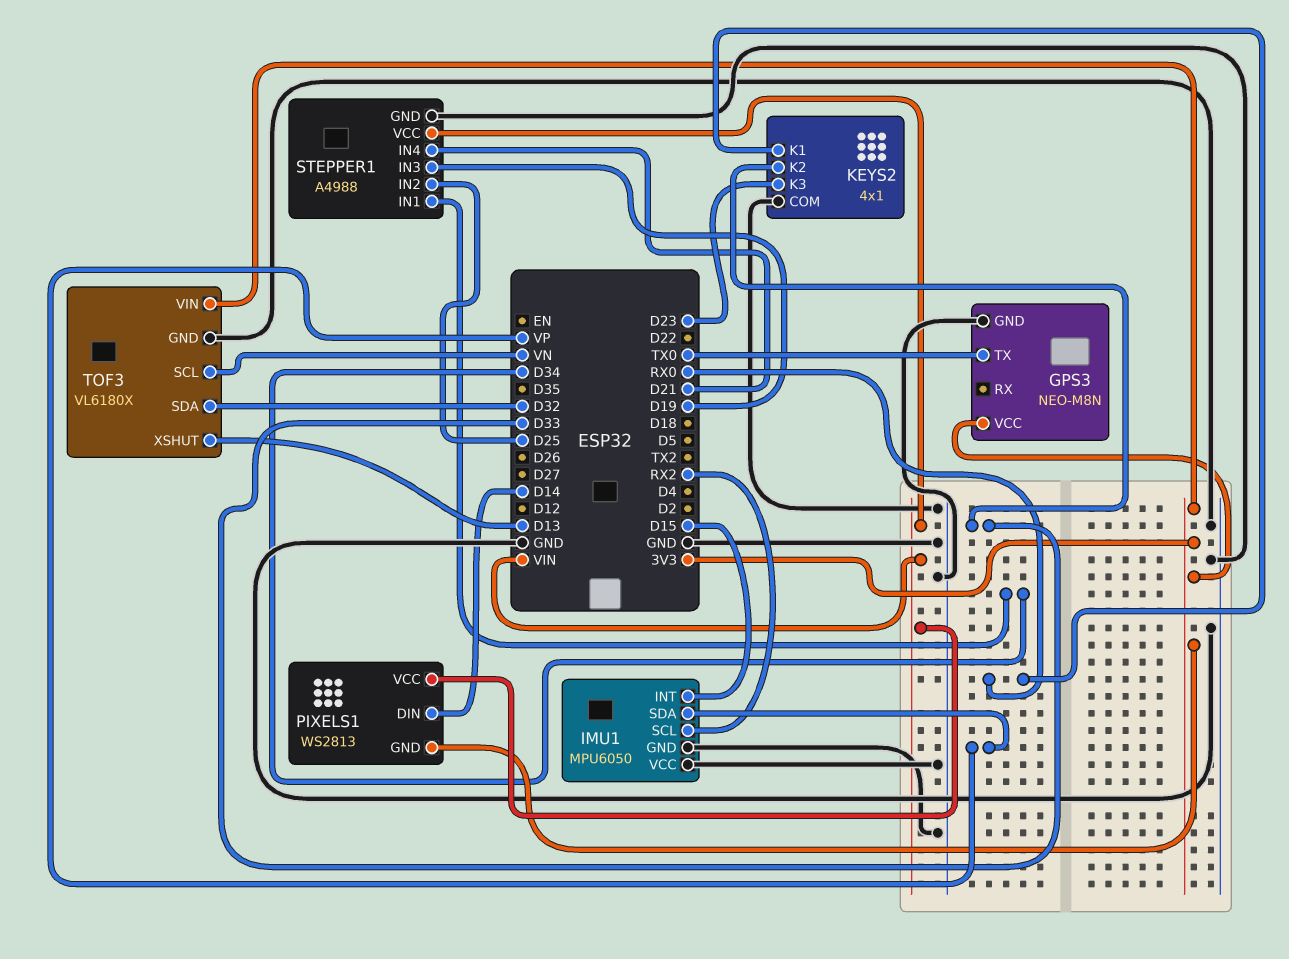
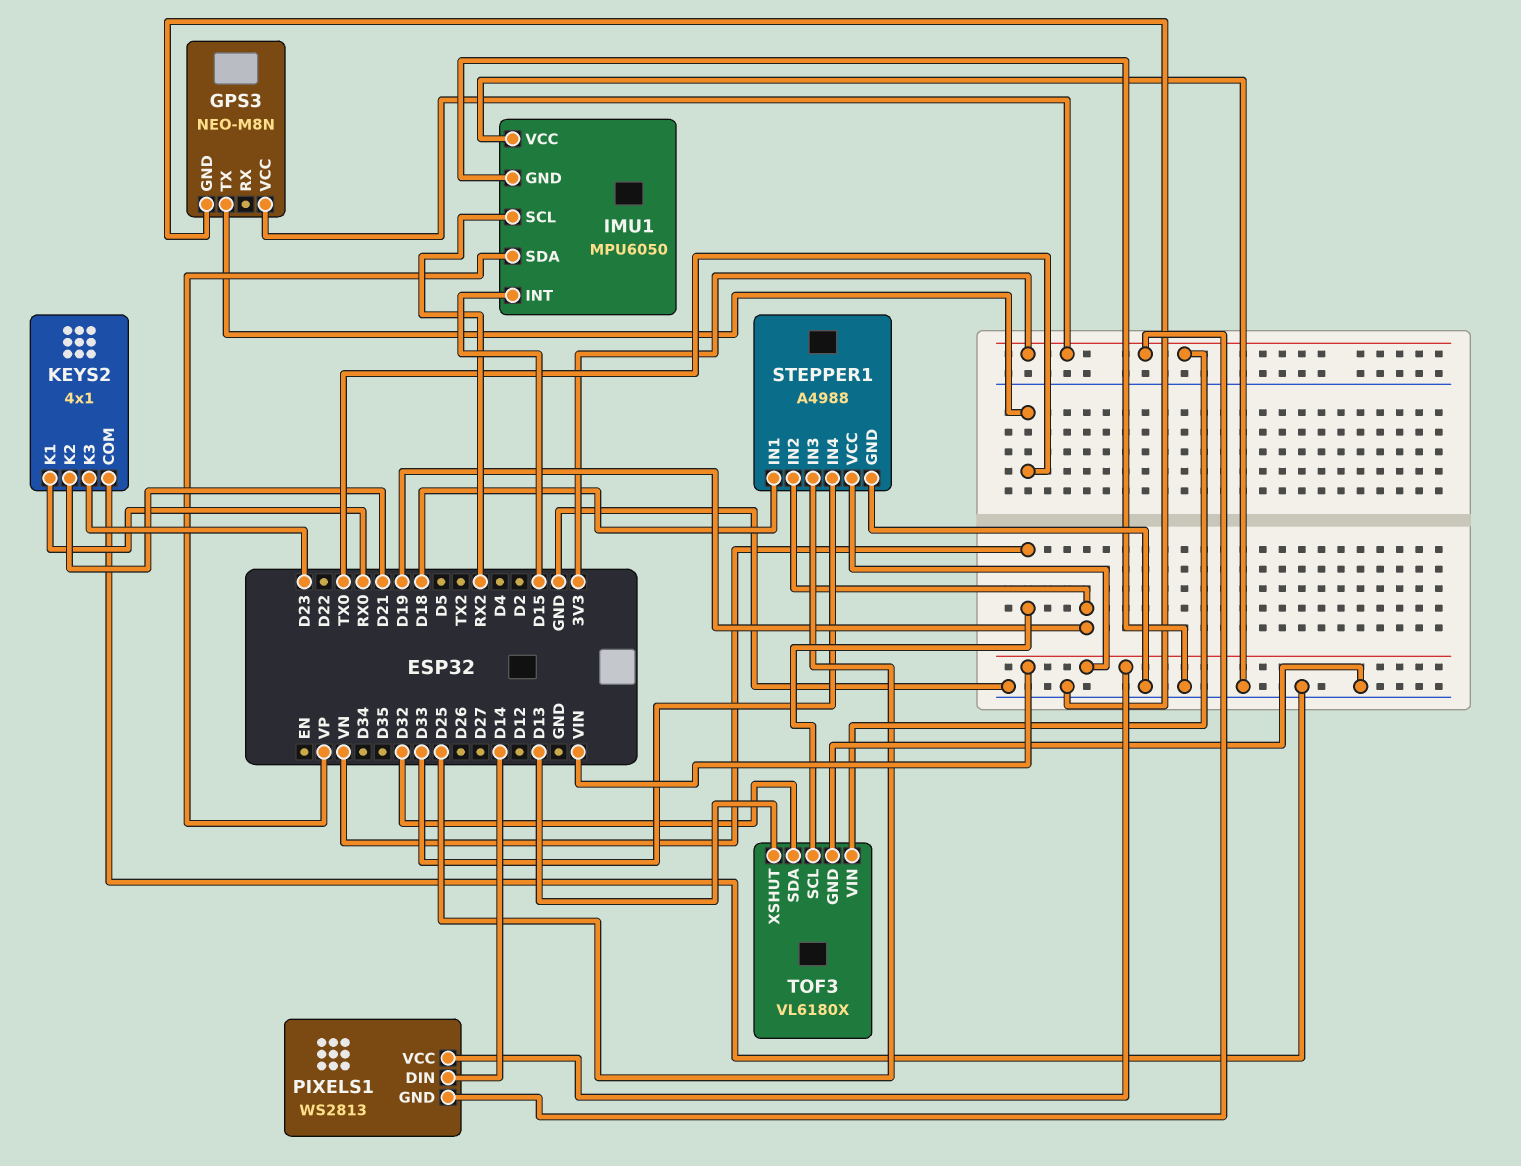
KEYS2 pin K2: D33 -> D21
STEPPER1 pin IN1: D34 -> D18
STEPPER1 pin IN2: D25 -> D19
STEPPER1 pin IN3: D19 -> D25
STEPPER1 pin IN4: D21 -> D33

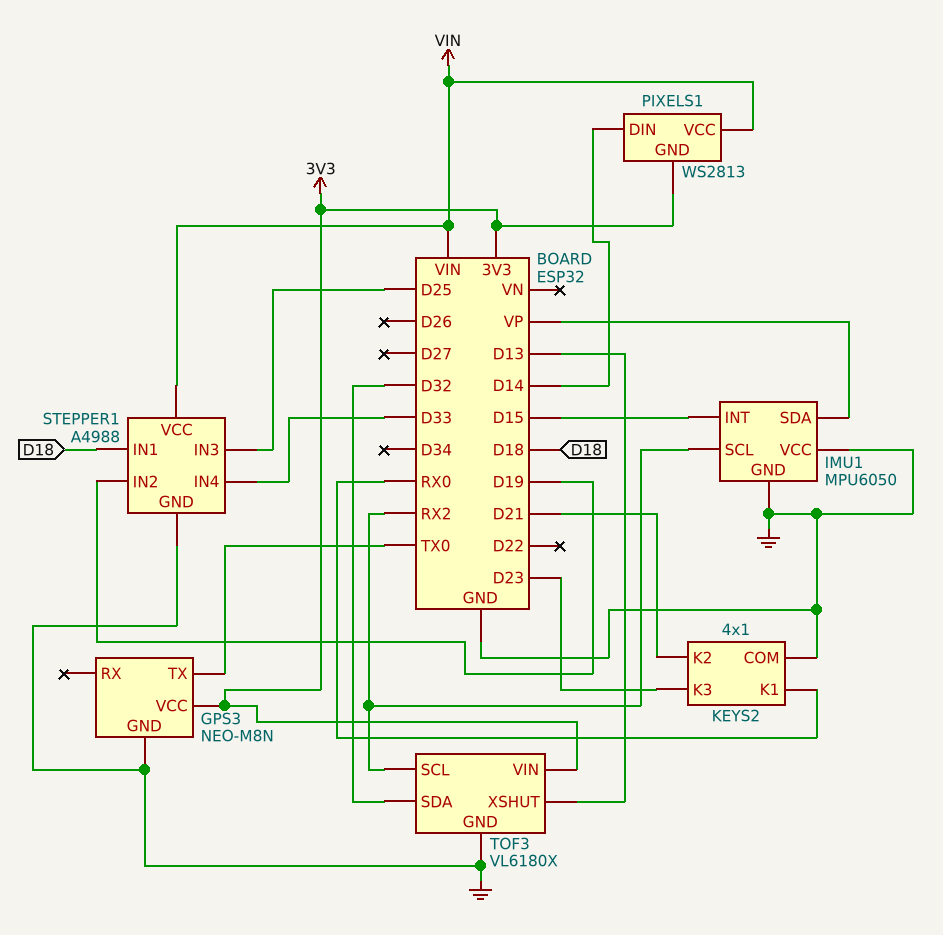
TOF3 pin SCL: VN -> RX2

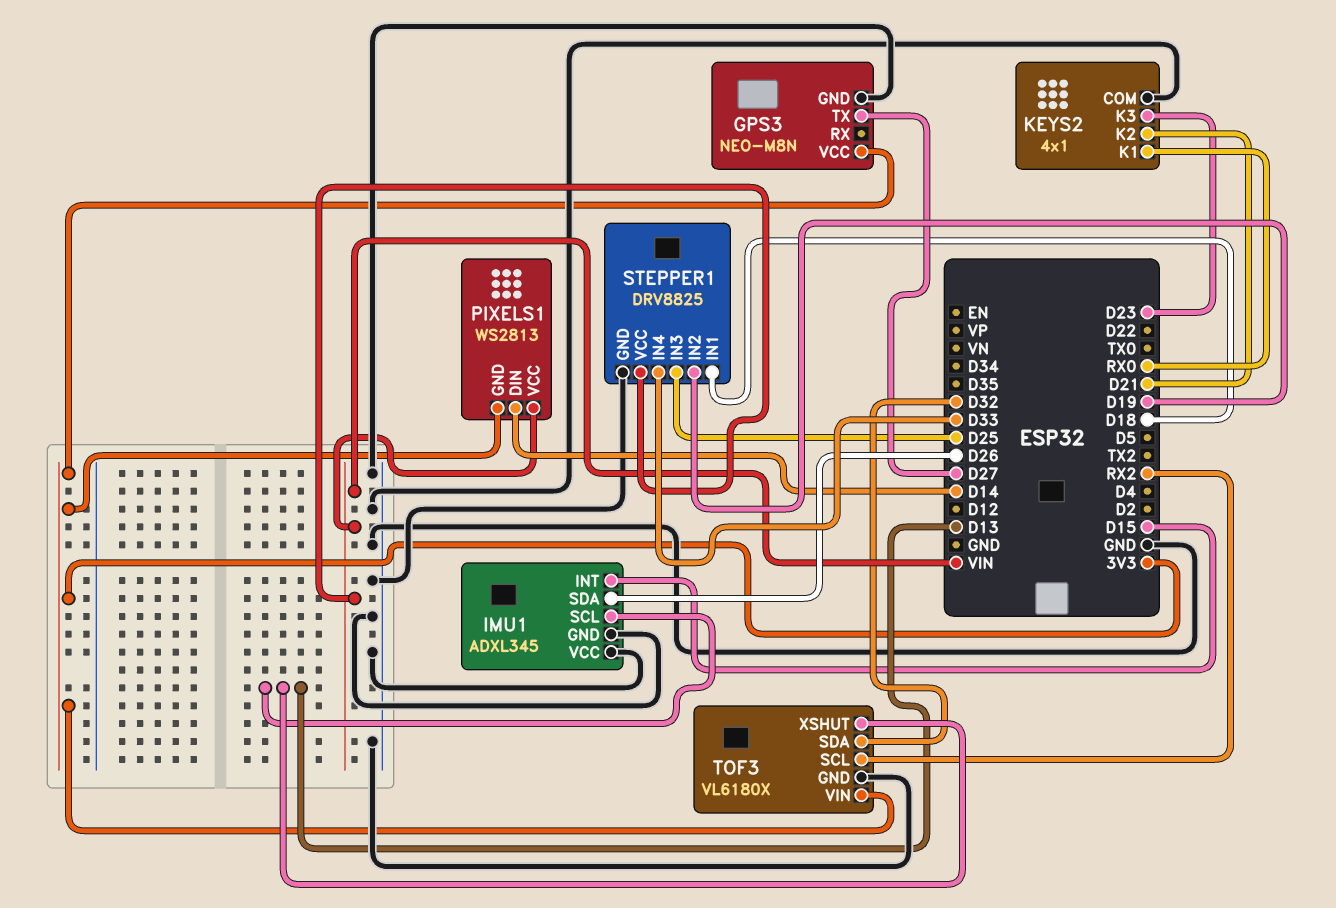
GPS3 pin TX: TX0 -> D27
IMU1: MPU6050 -> ADXL345
IMU1 pin SCL: RX2 -> D13
IMU1 pin SDA: VP -> D26
STEPPER1: A4988 -> DRV8825

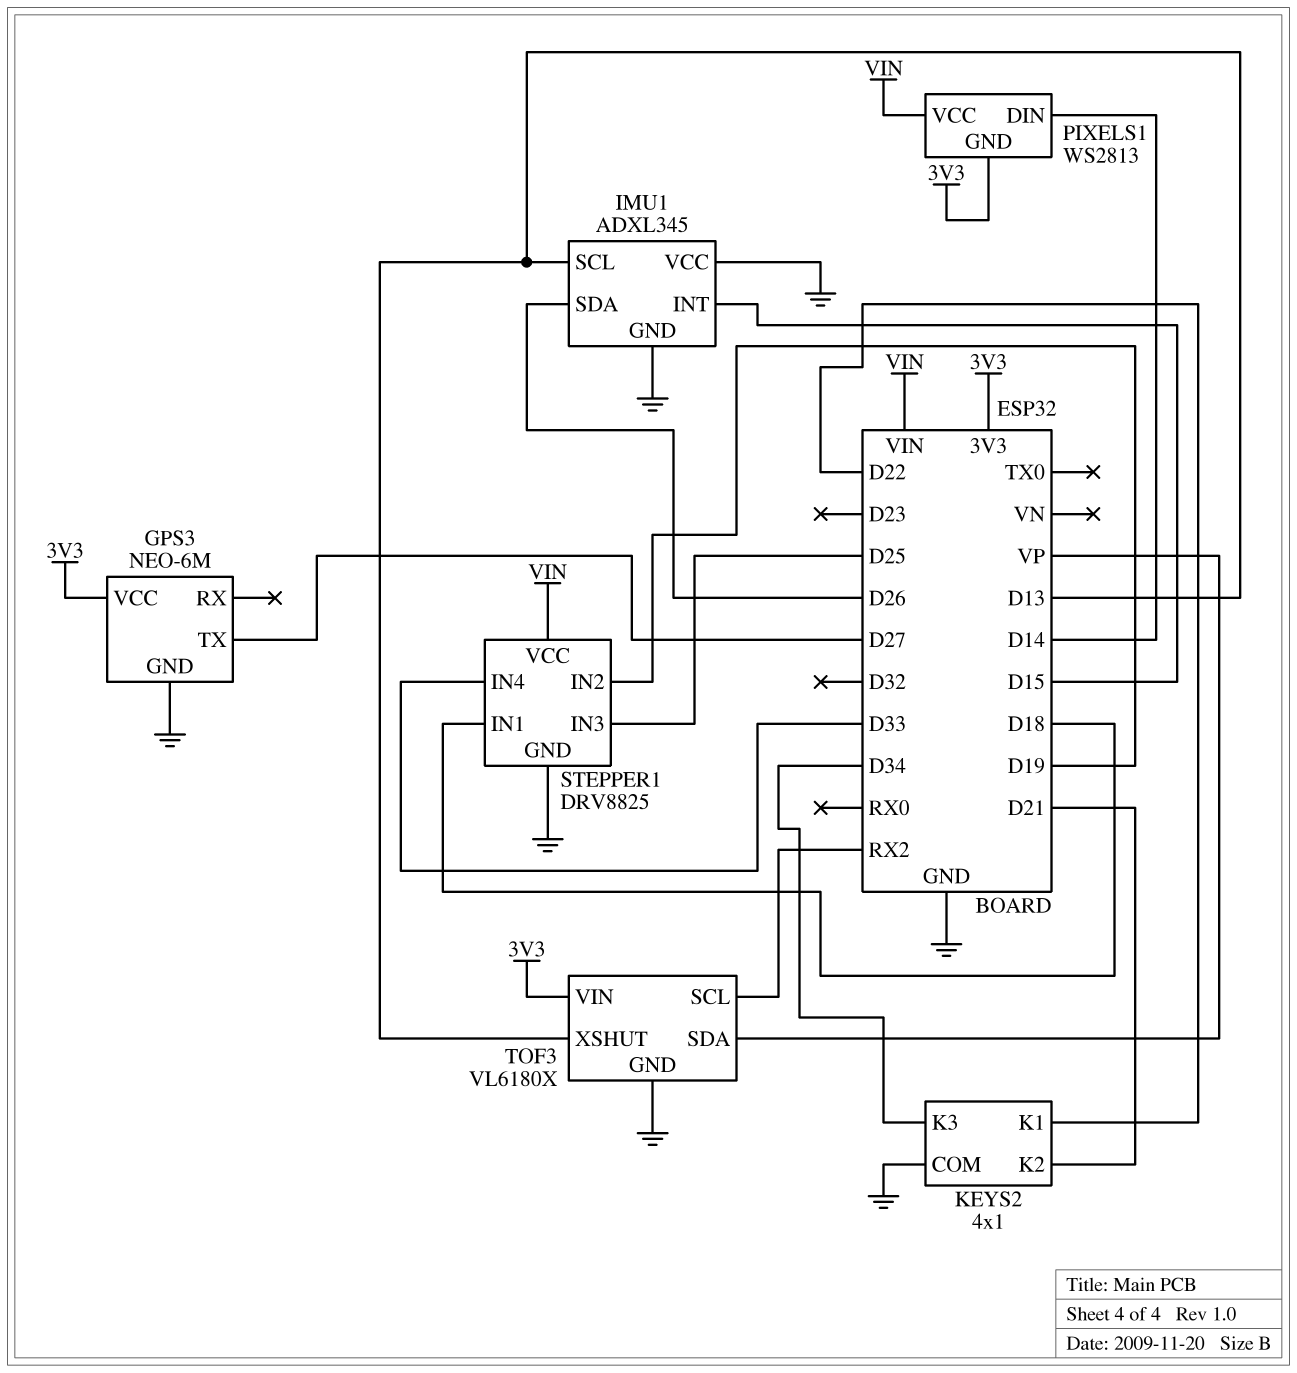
GPS3: NEO-M8N -> NEO-6M
KEYS2 pin K1: RX0 -> D22
KEYS2 pin K3: D23 -> D34
TOF3 pin SDA: D32 -> VP

